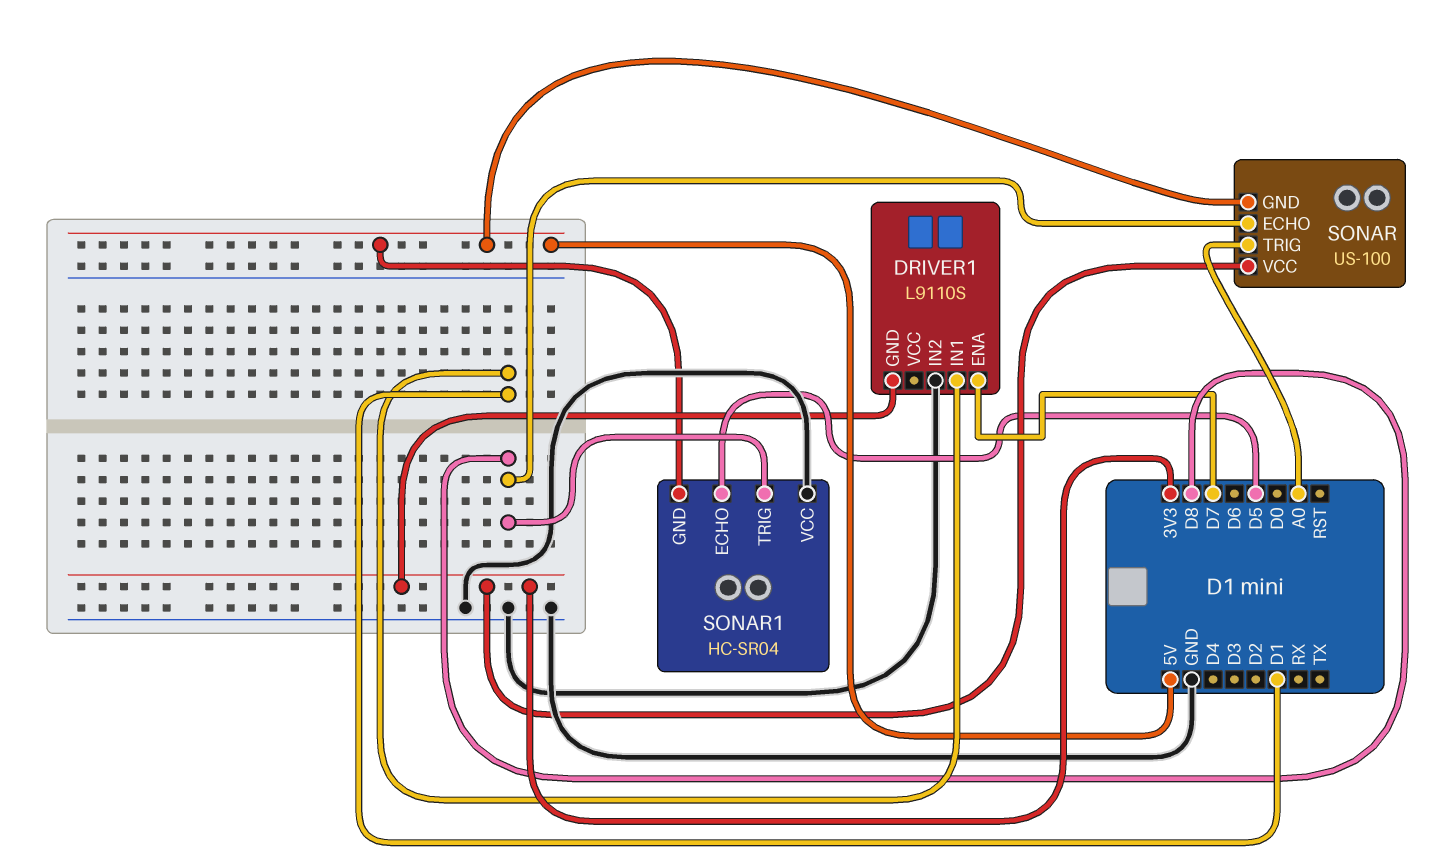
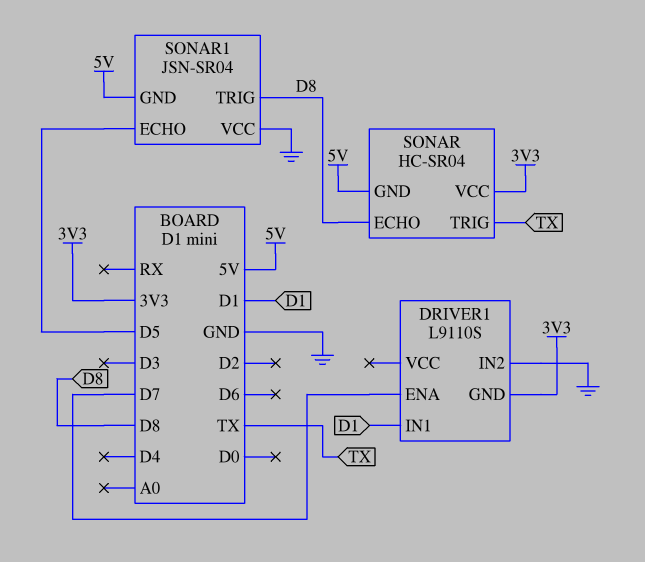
SONAR: US-100 -> HC-SR04
SONAR pin TRIG: A0 -> TX
SONAR1: HC-SR04 -> JSN-SR04

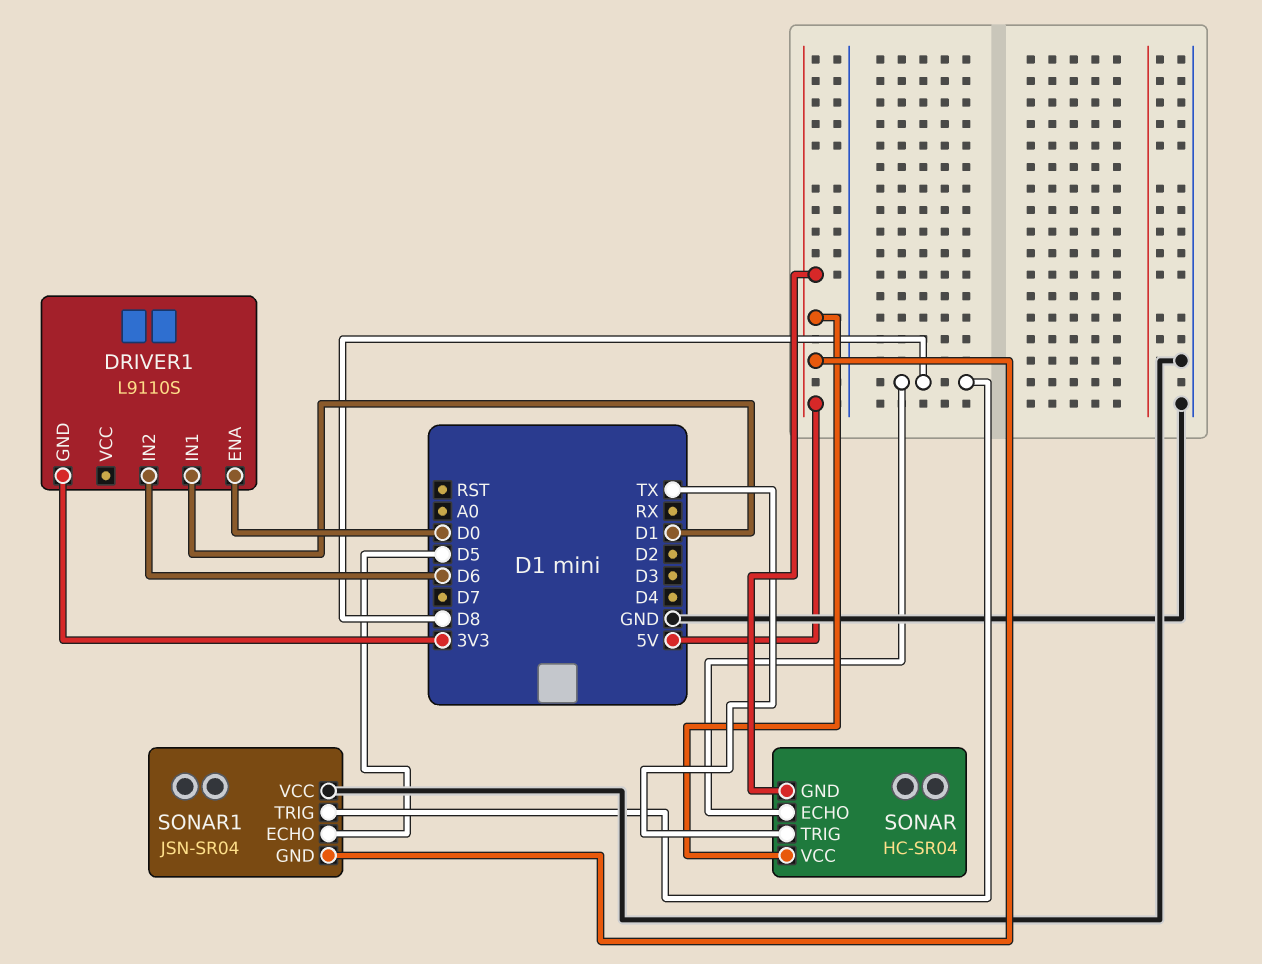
DRIVER1 pin ENA: D7 -> D0
DRIVER1 pin IN2: GND -> D6
SONAR pin VCC: 3V3 -> 5V

